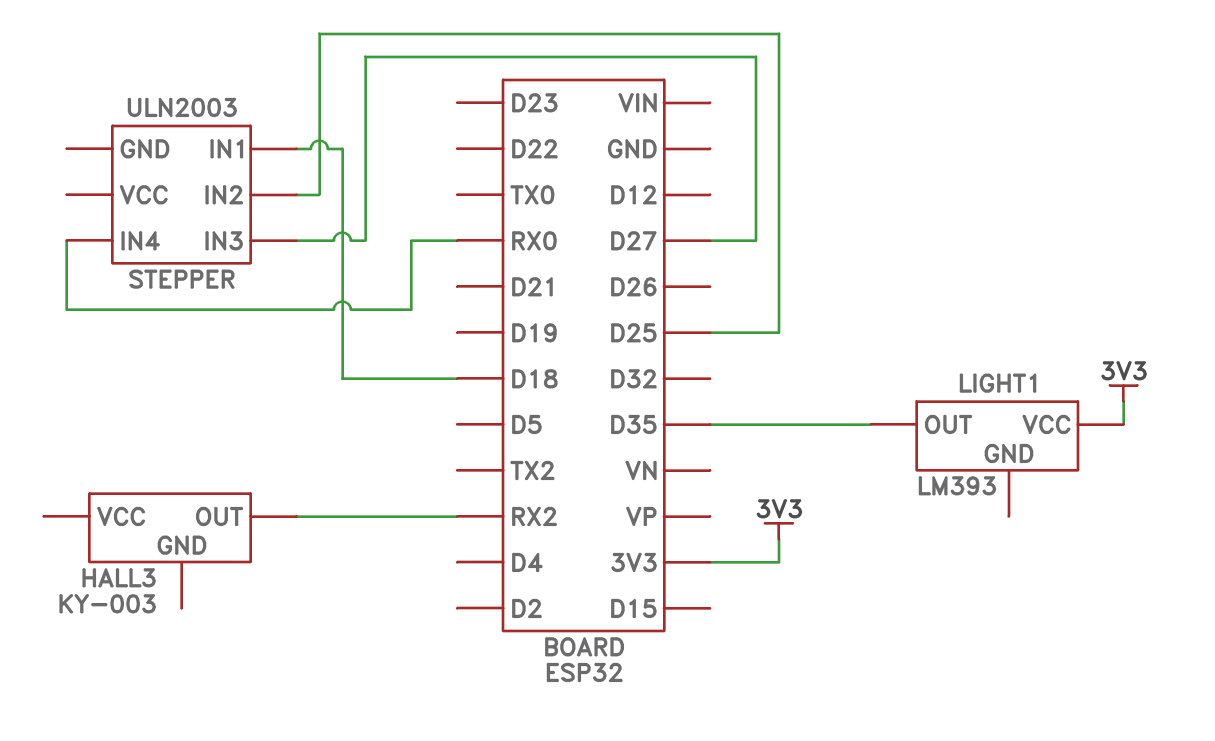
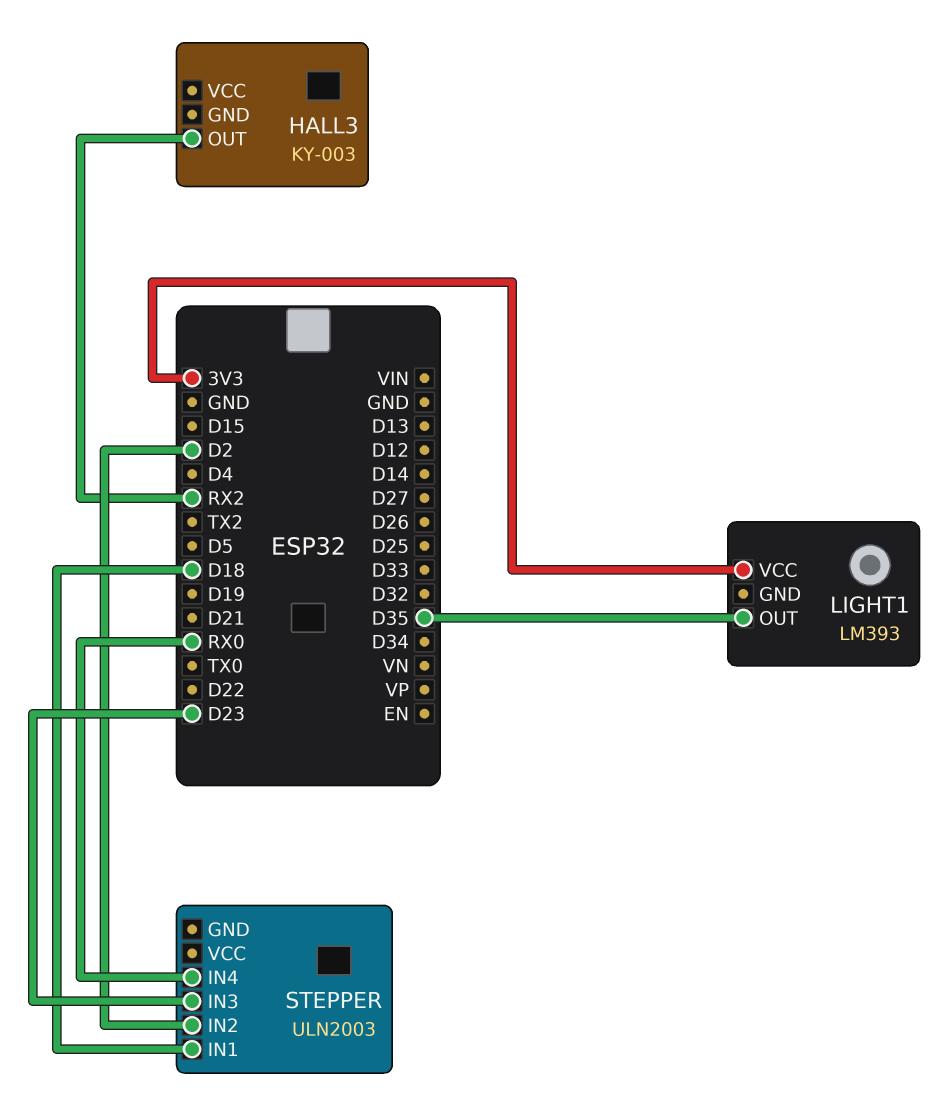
STEPPER pin IN2: D25 -> D2
STEPPER pin IN3: D27 -> D23

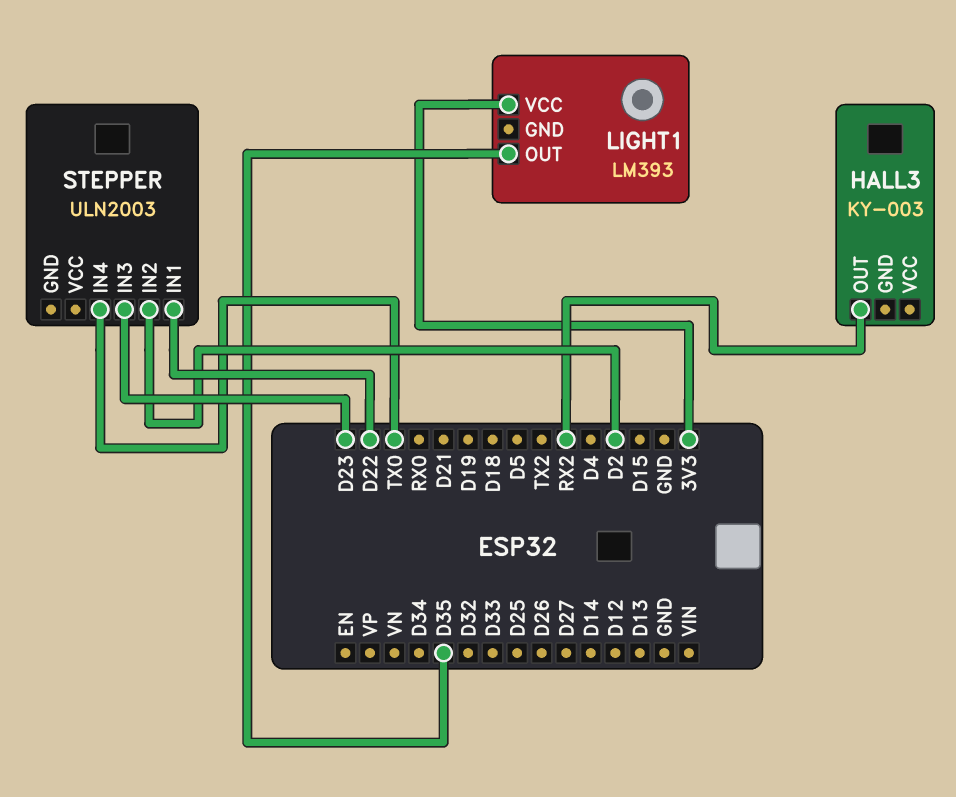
STEPPER pin IN1: D18 -> D22
STEPPER pin IN4: RX0 -> TX0

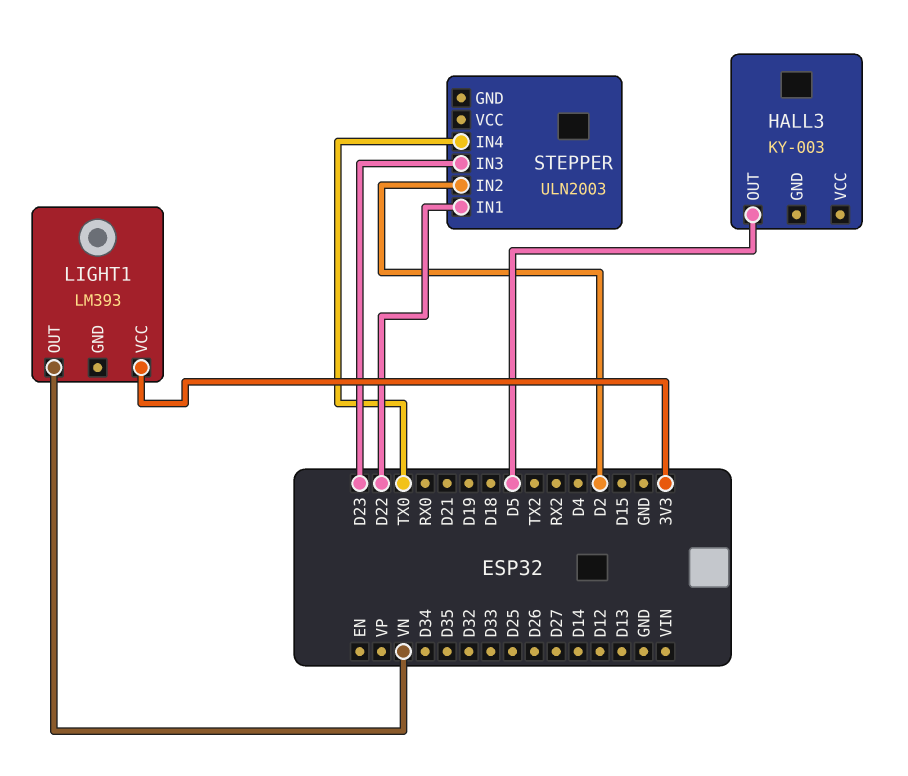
HALL3 pin OUT: RX2 -> D5
LIGHT1 pin OUT: D35 -> VN

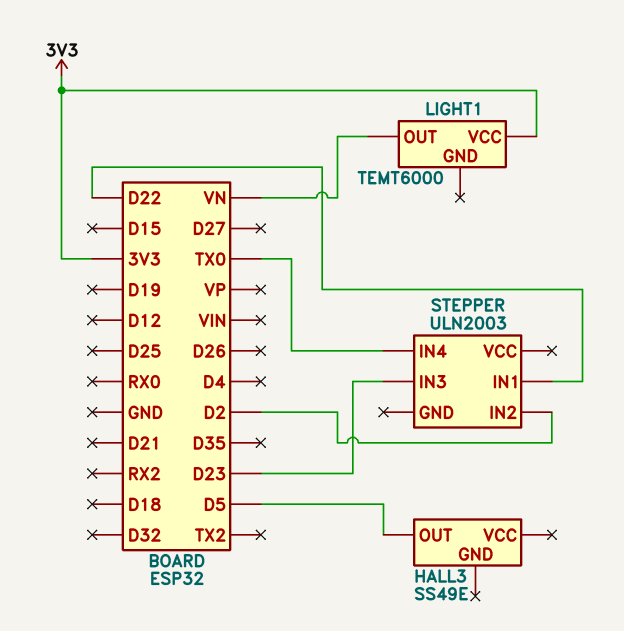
HALL3: KY-003 -> SS49E
LIGHT1: LM393 -> TEMT6000

